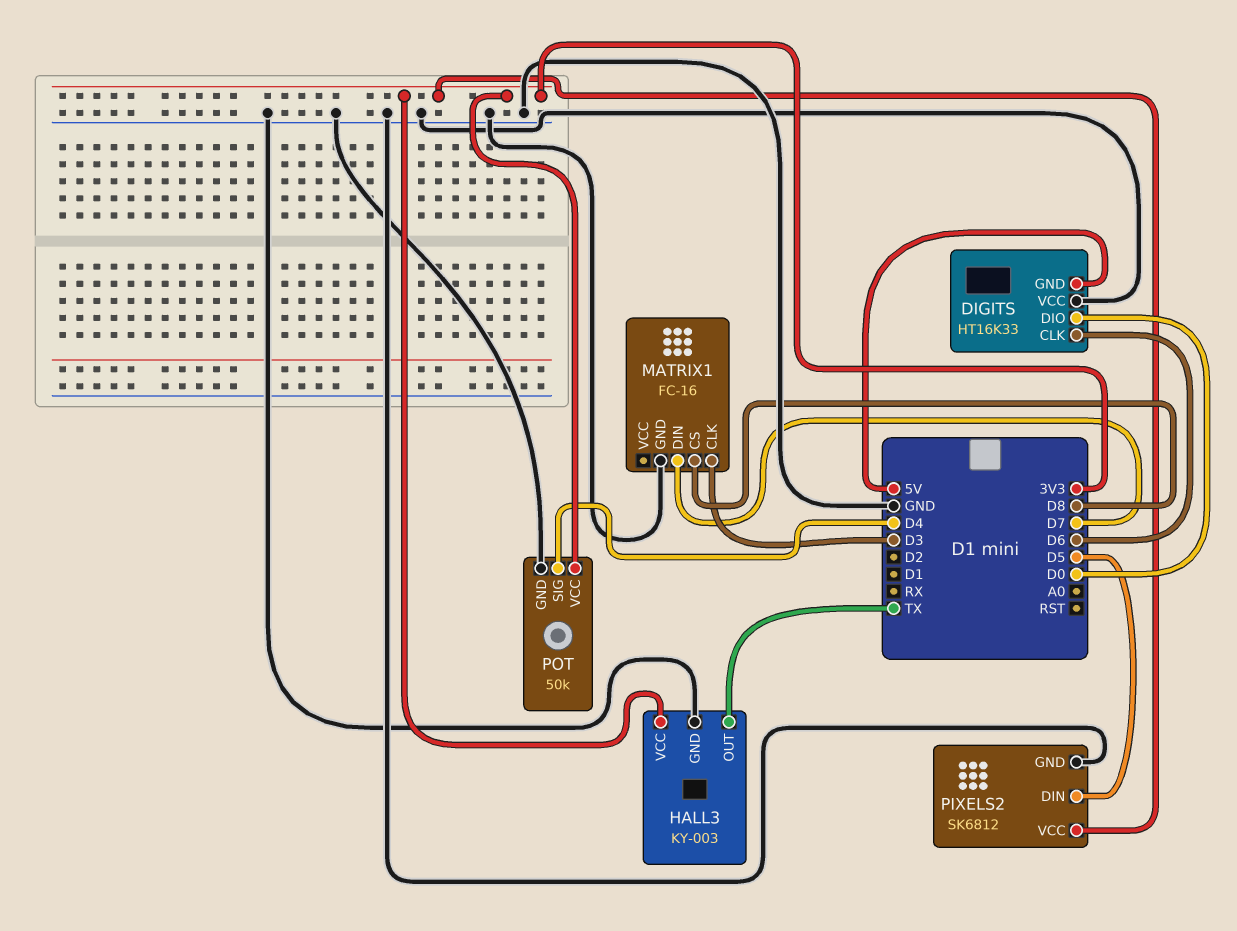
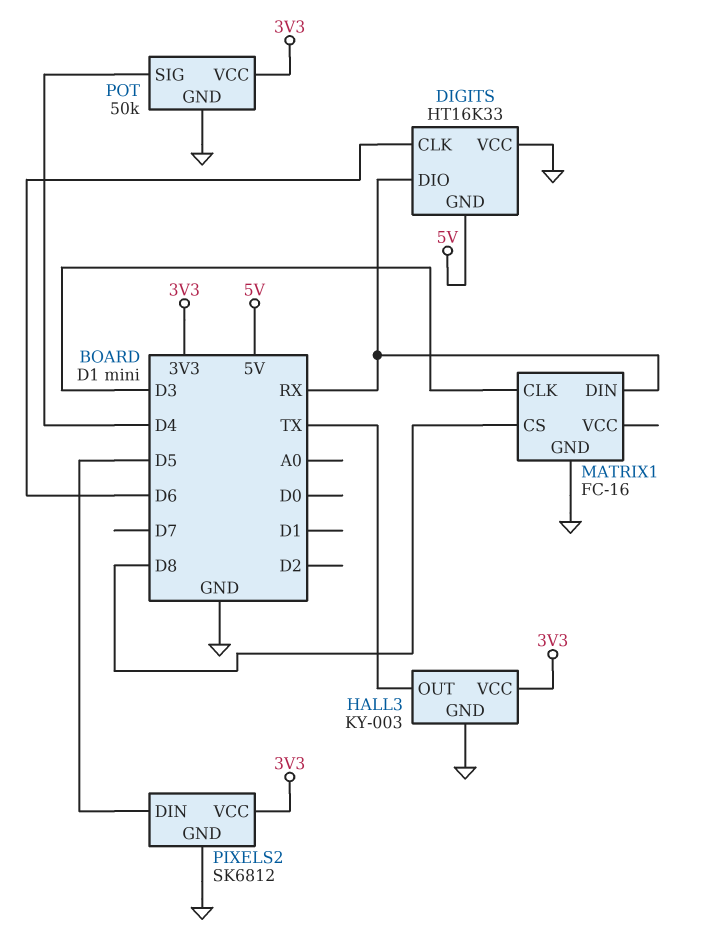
DIGITS pin DIO: D0 -> RX
MATRIX1 pin DIN: D7 -> RX

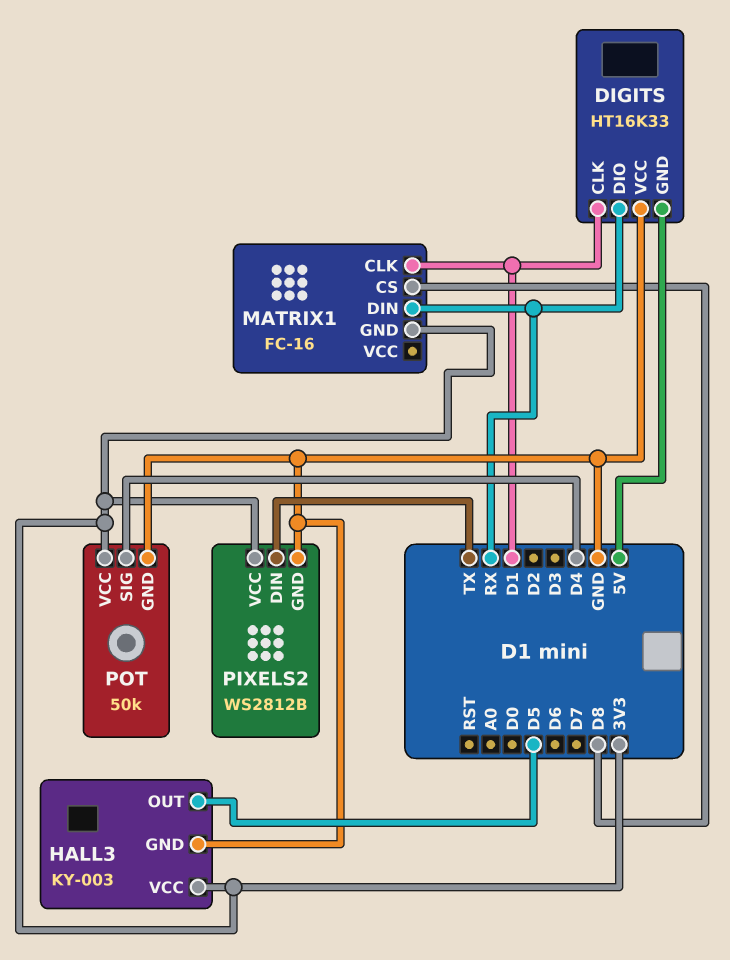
DIGITS pin CLK: D6 -> D1
HALL3 pin OUT: TX -> D5
MATRIX1 pin CLK: D3 -> D1
MATRIX1 pin GND: GND -> 3V3
PIXELS2: SK6812 -> WS2812B
PIXELS2 pin DIN: D5 -> TX

